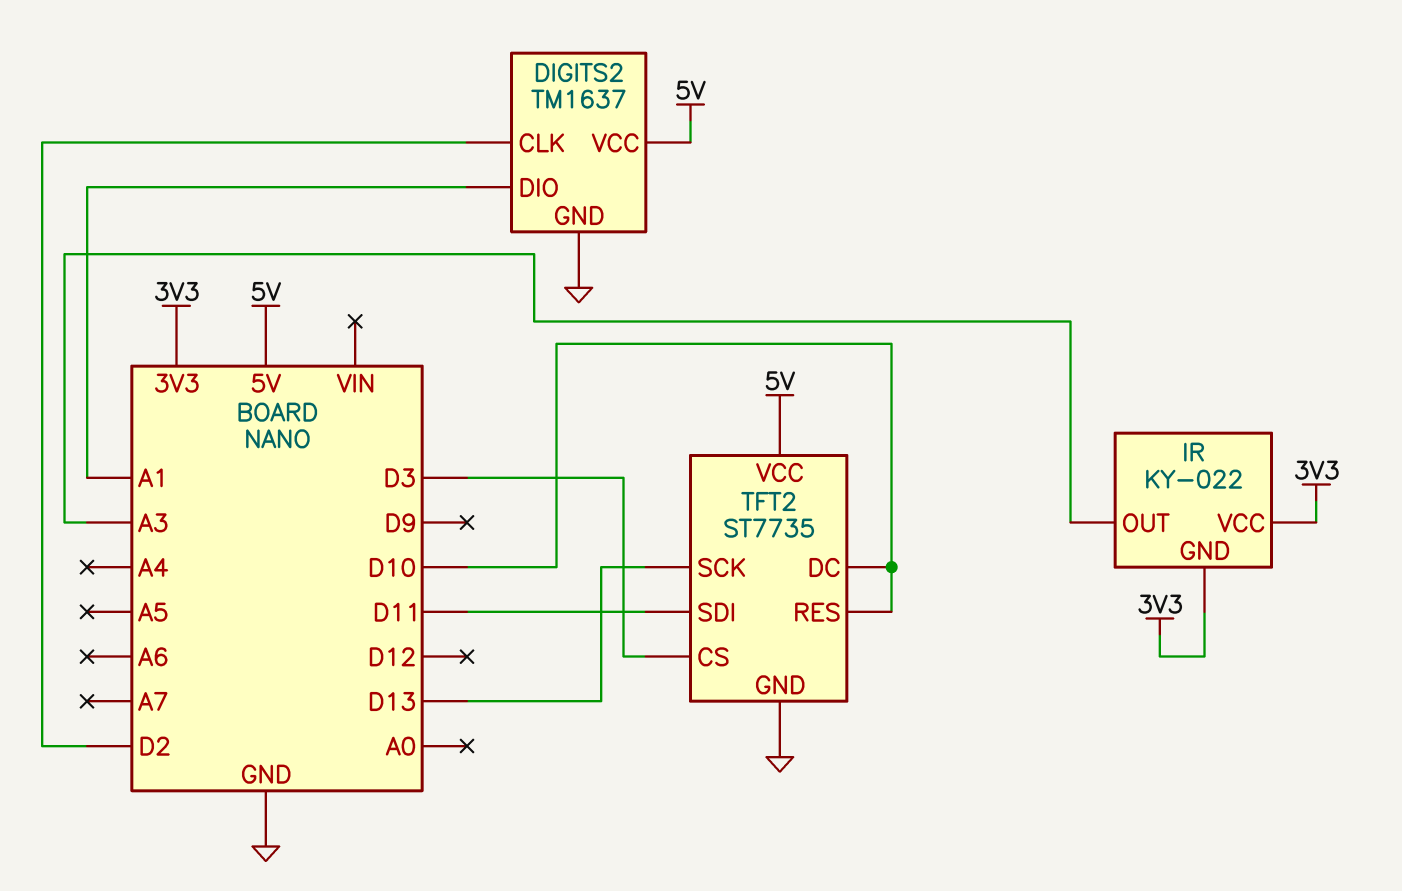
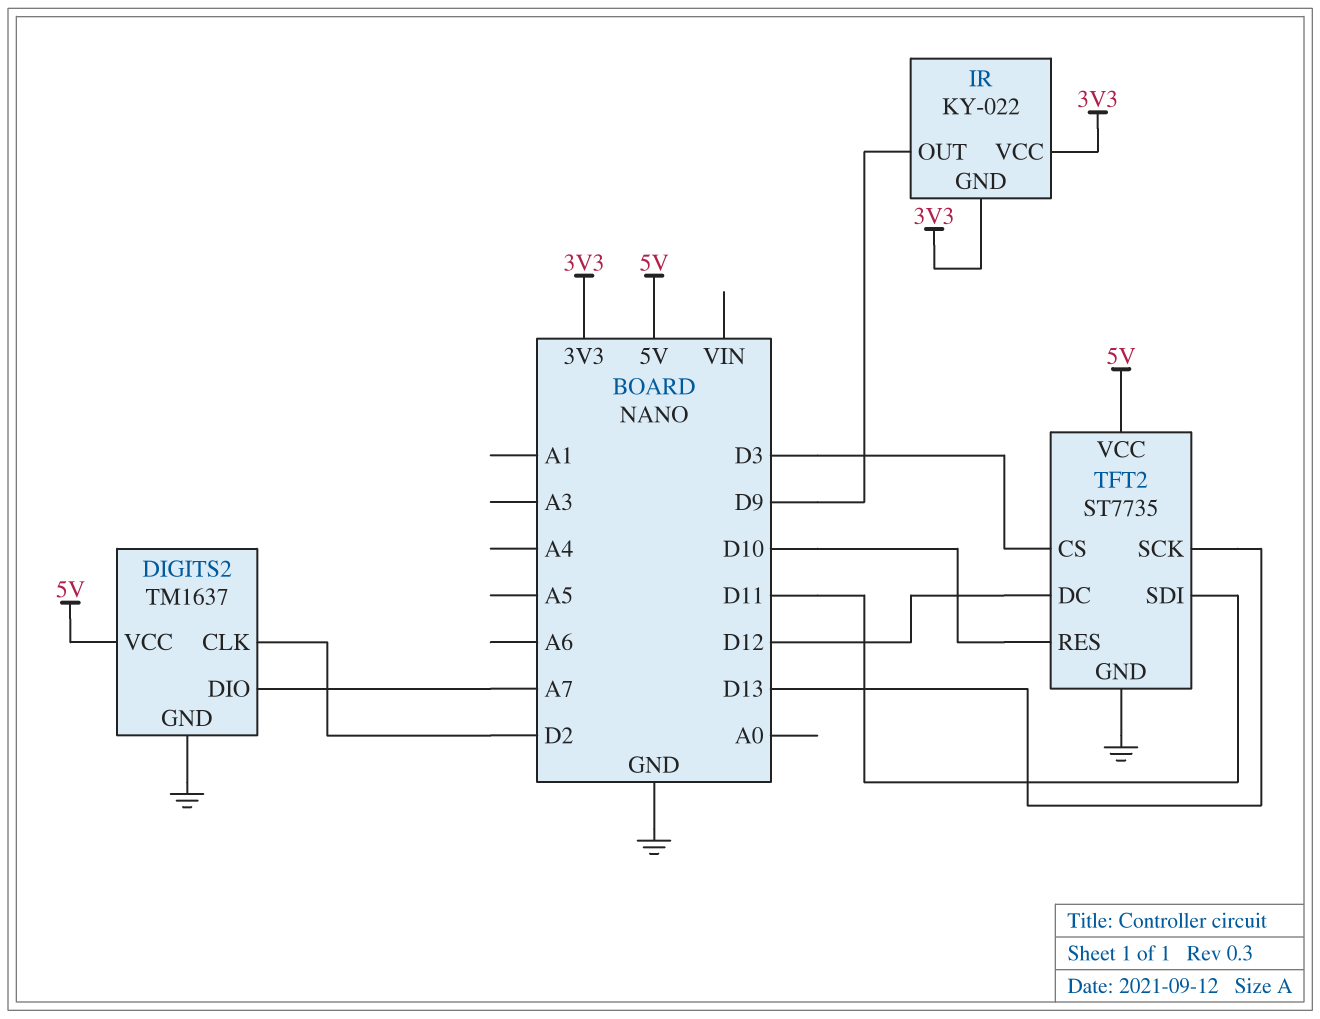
DIGITS2 pin DIO: A1 -> A7
IR pin OUT: A3 -> D9
TFT2 pin DC: D10 -> D12

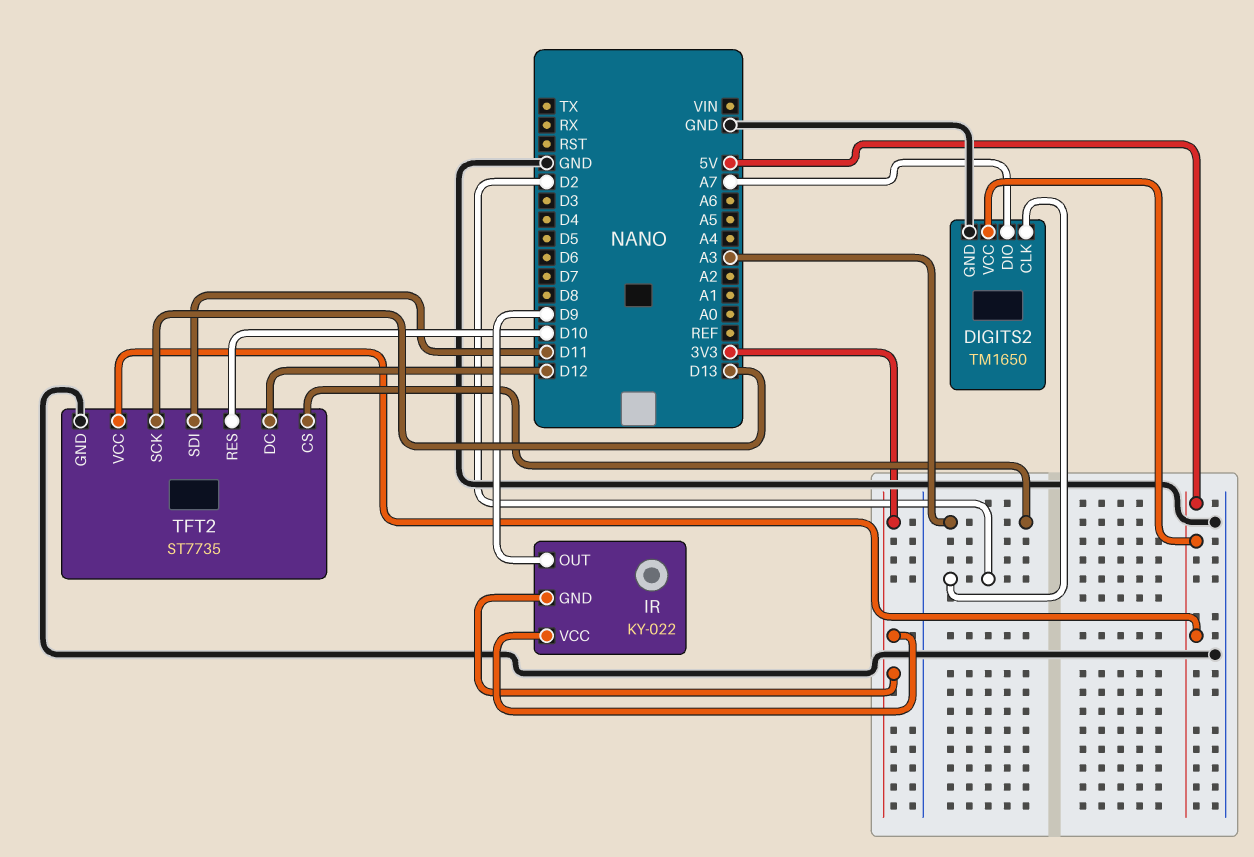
DIGITS2: TM1637 -> TM1650
TFT2 pin CS: D3 -> A3

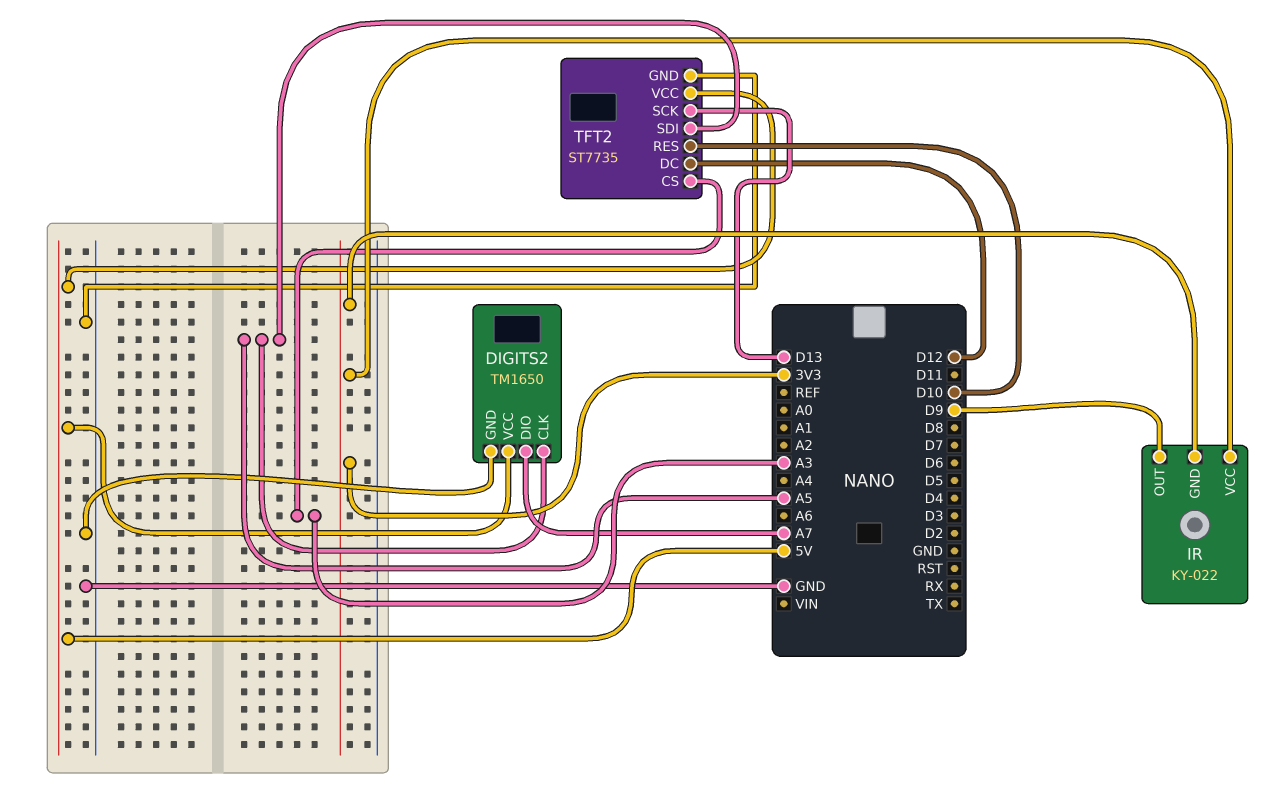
DIGITS2 pin CLK: D2 -> A5
TFT2 pin SDI: D11 -> A5

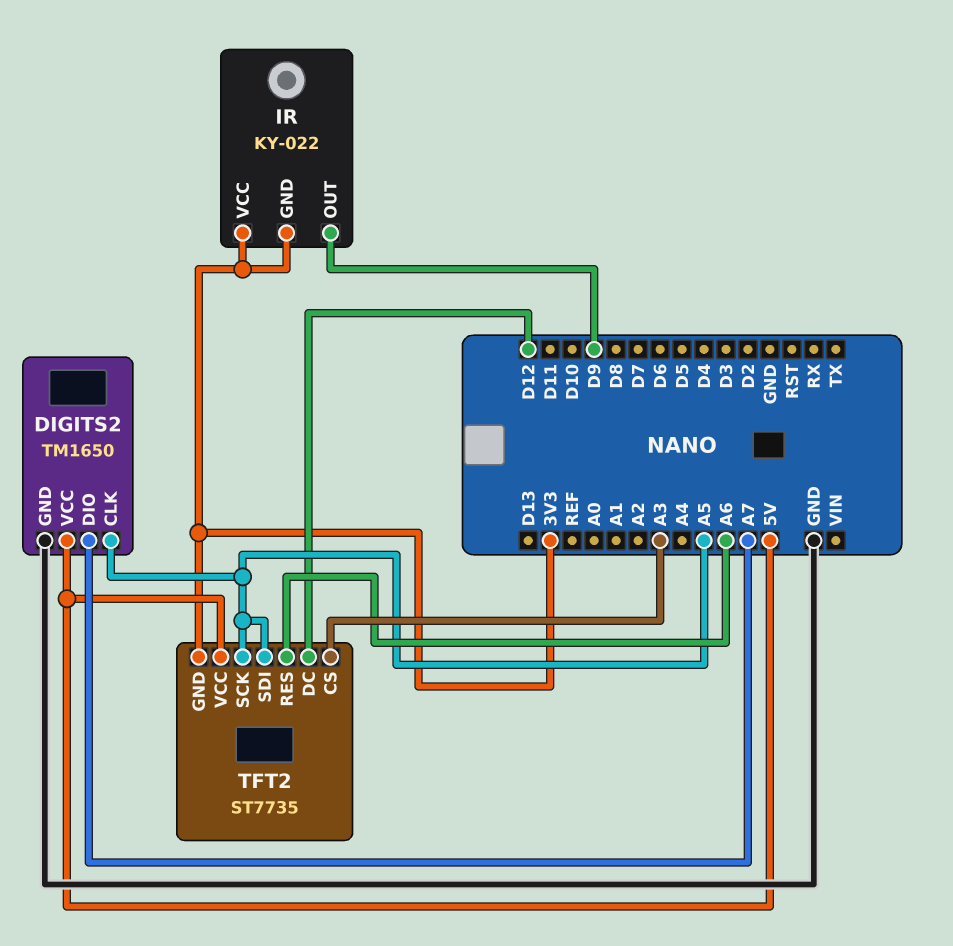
TFT2 pin GND: GND -> 3V3
TFT2 pin RES: D10 -> A6
TFT2 pin SCK: D13 -> A5

